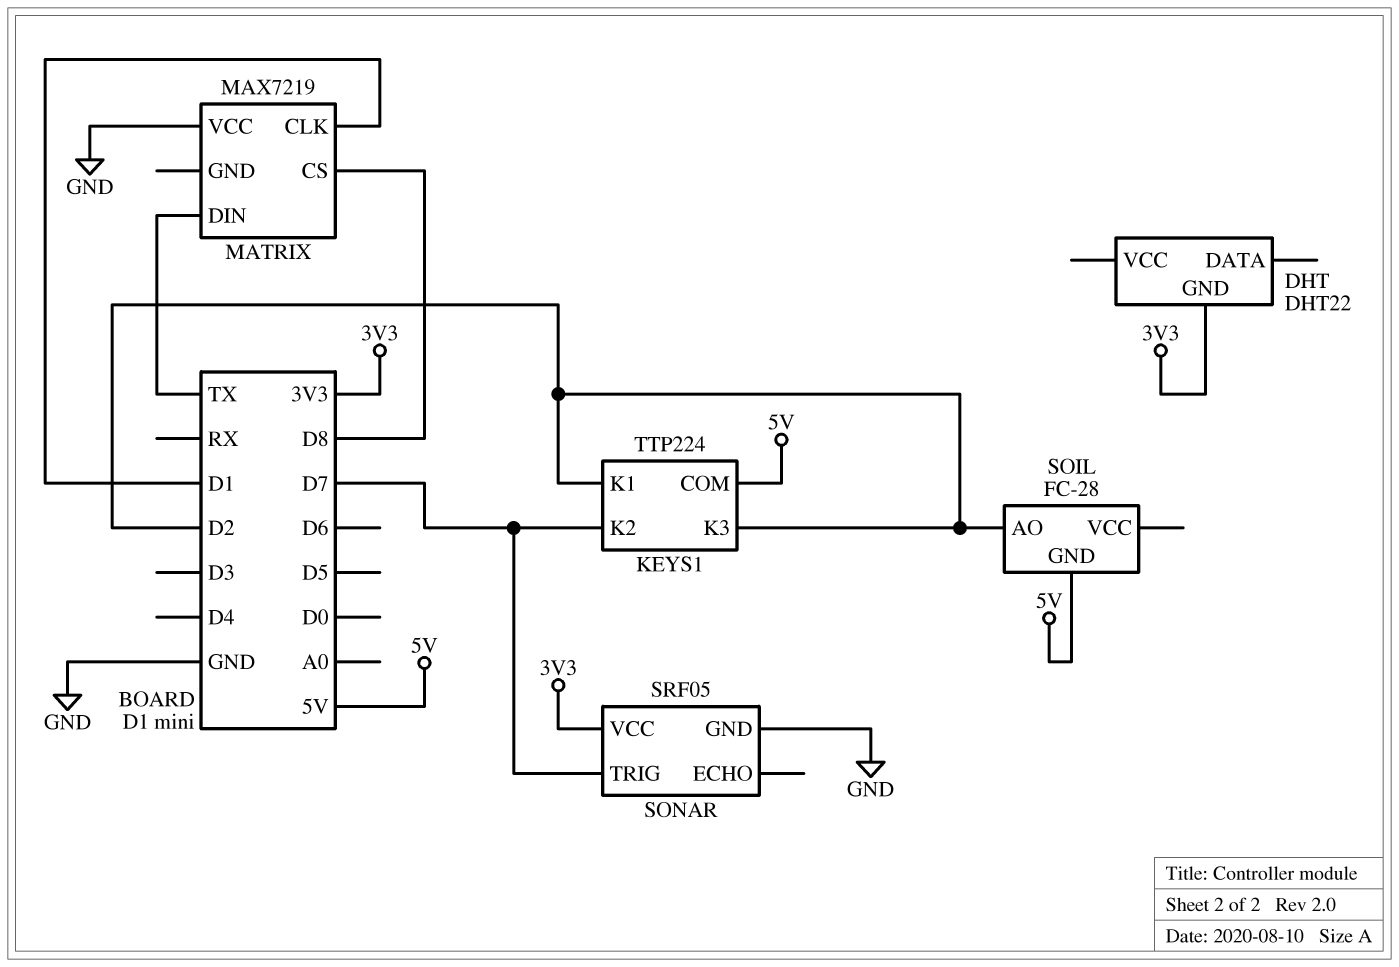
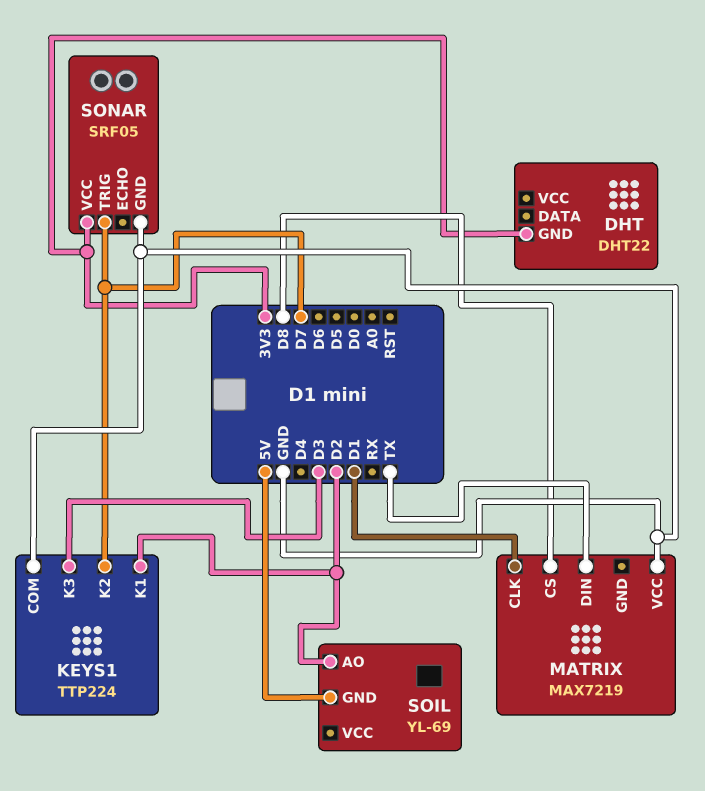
KEYS1 pin COM: 5V -> GND
KEYS1 pin K3: D2 -> D3
SOIL: FC-28 -> YL-69

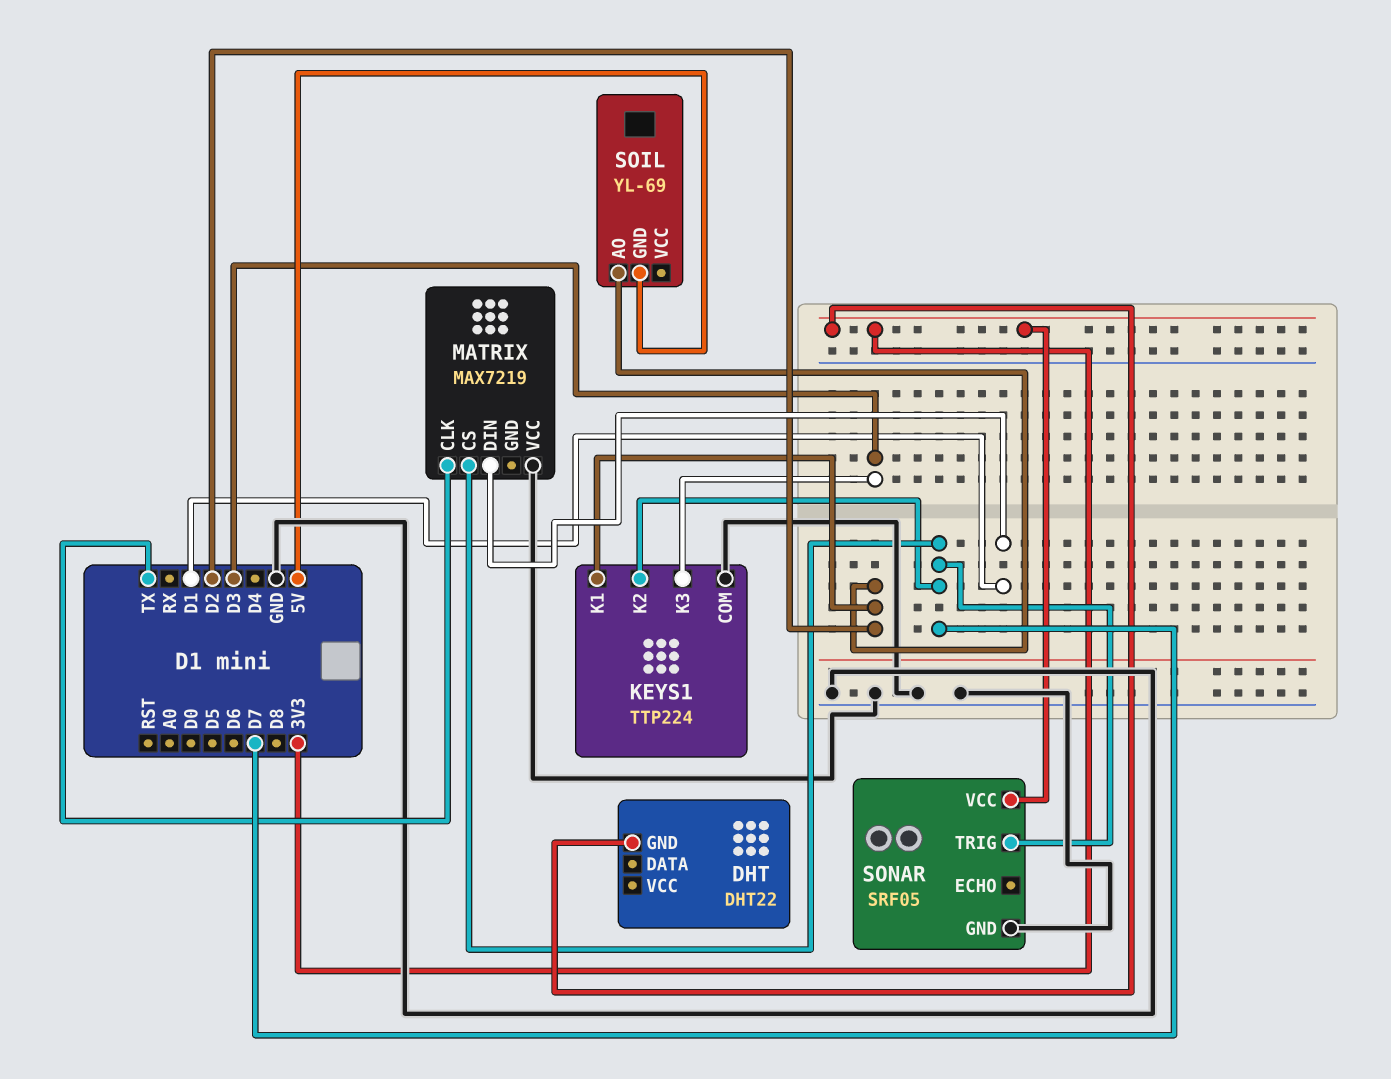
MATRIX pin CLK: D1 -> TX
MATRIX pin CS: D8 -> D7
MATRIX pin DIN: TX -> D1

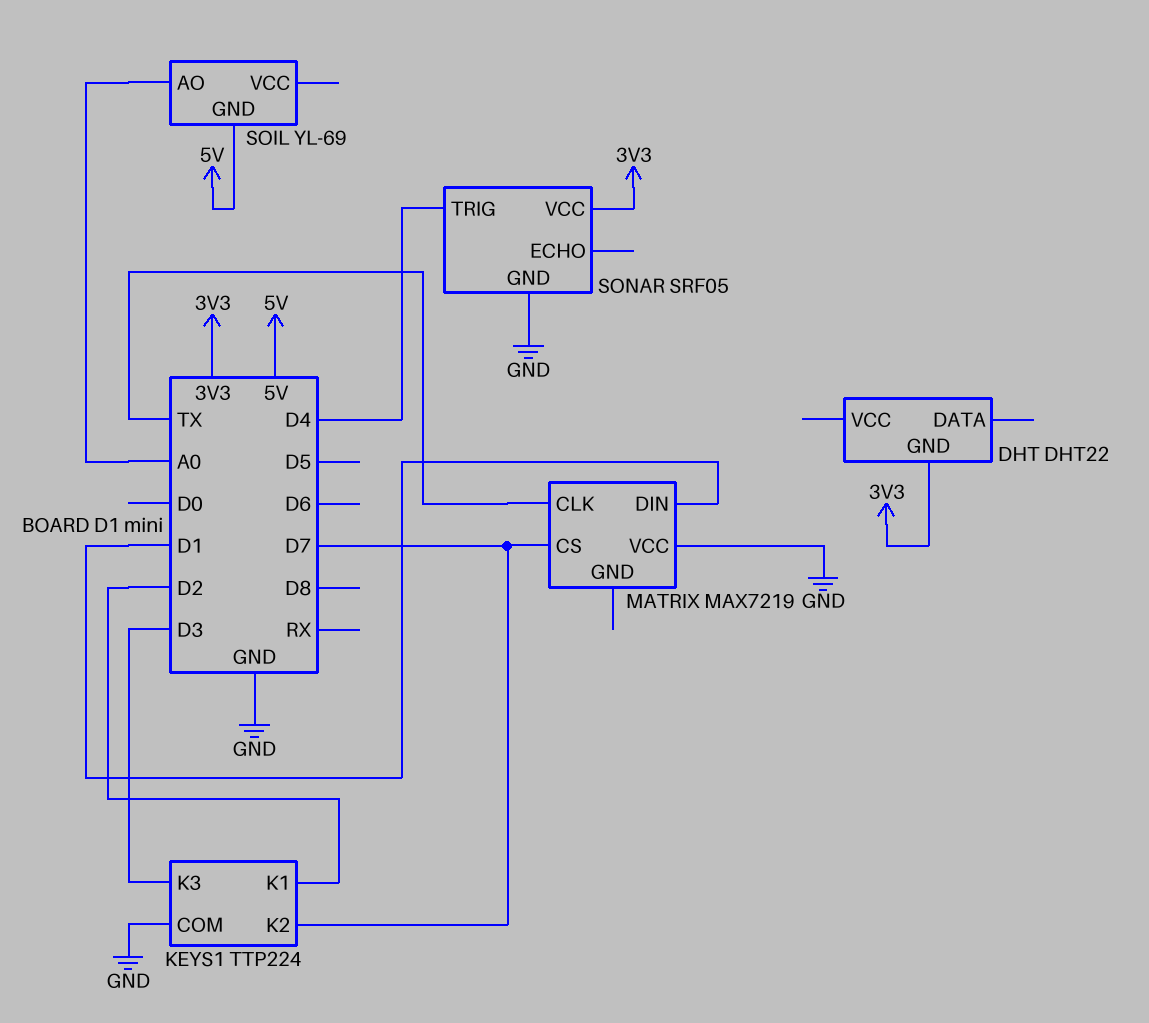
SOIL pin AO: D2 -> A0
SONAR pin TRIG: D7 -> D4

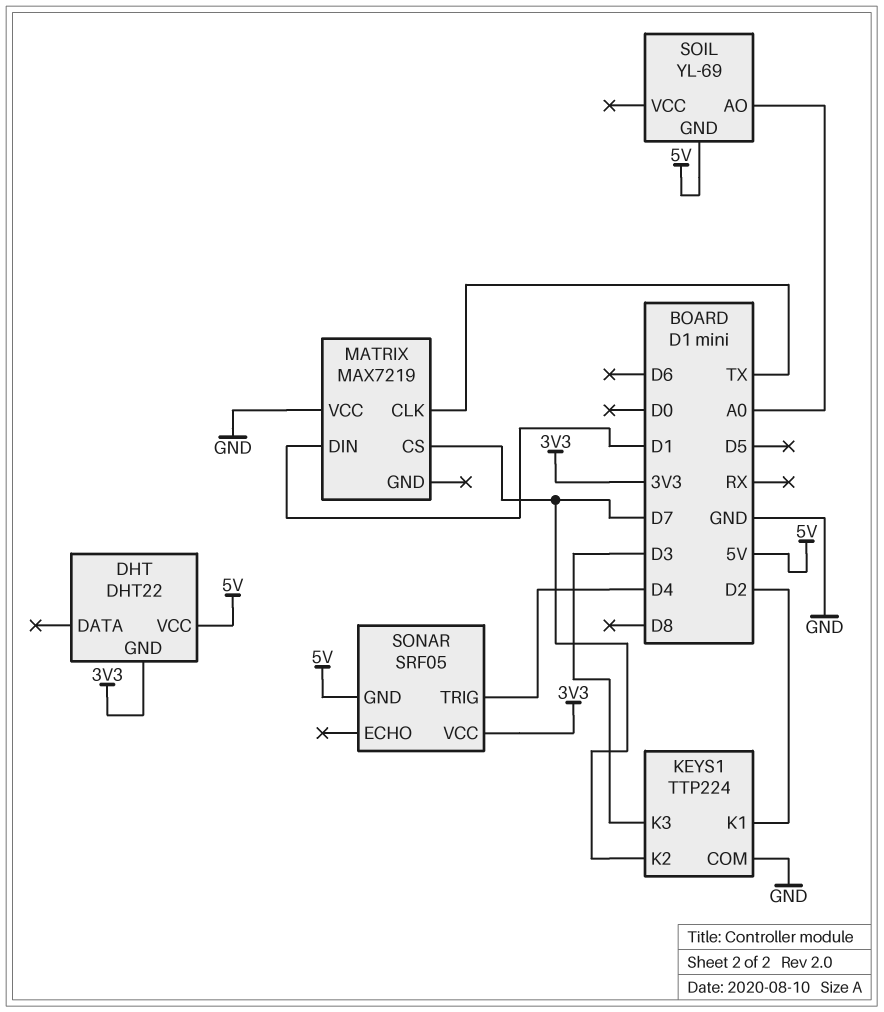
DHT pin VCC: none -> 5V
SONAR pin GND: GND -> 5V

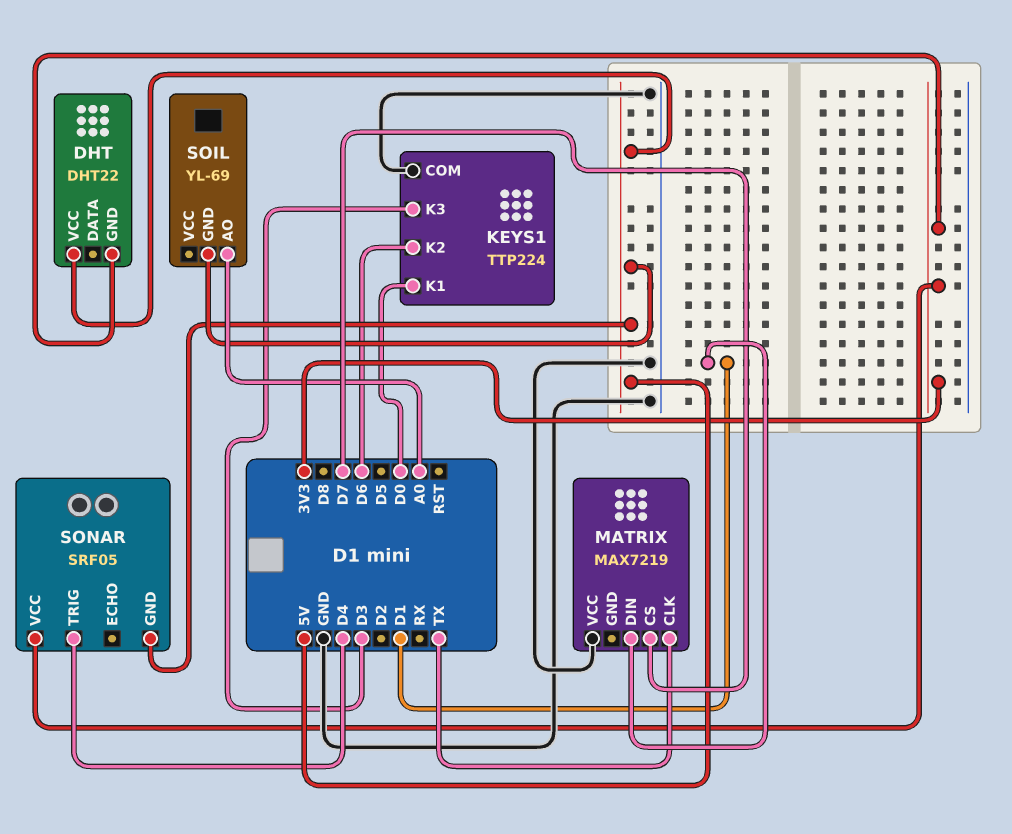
KEYS1 pin K1: D2 -> D0
KEYS1 pin K2: D7 -> D6

